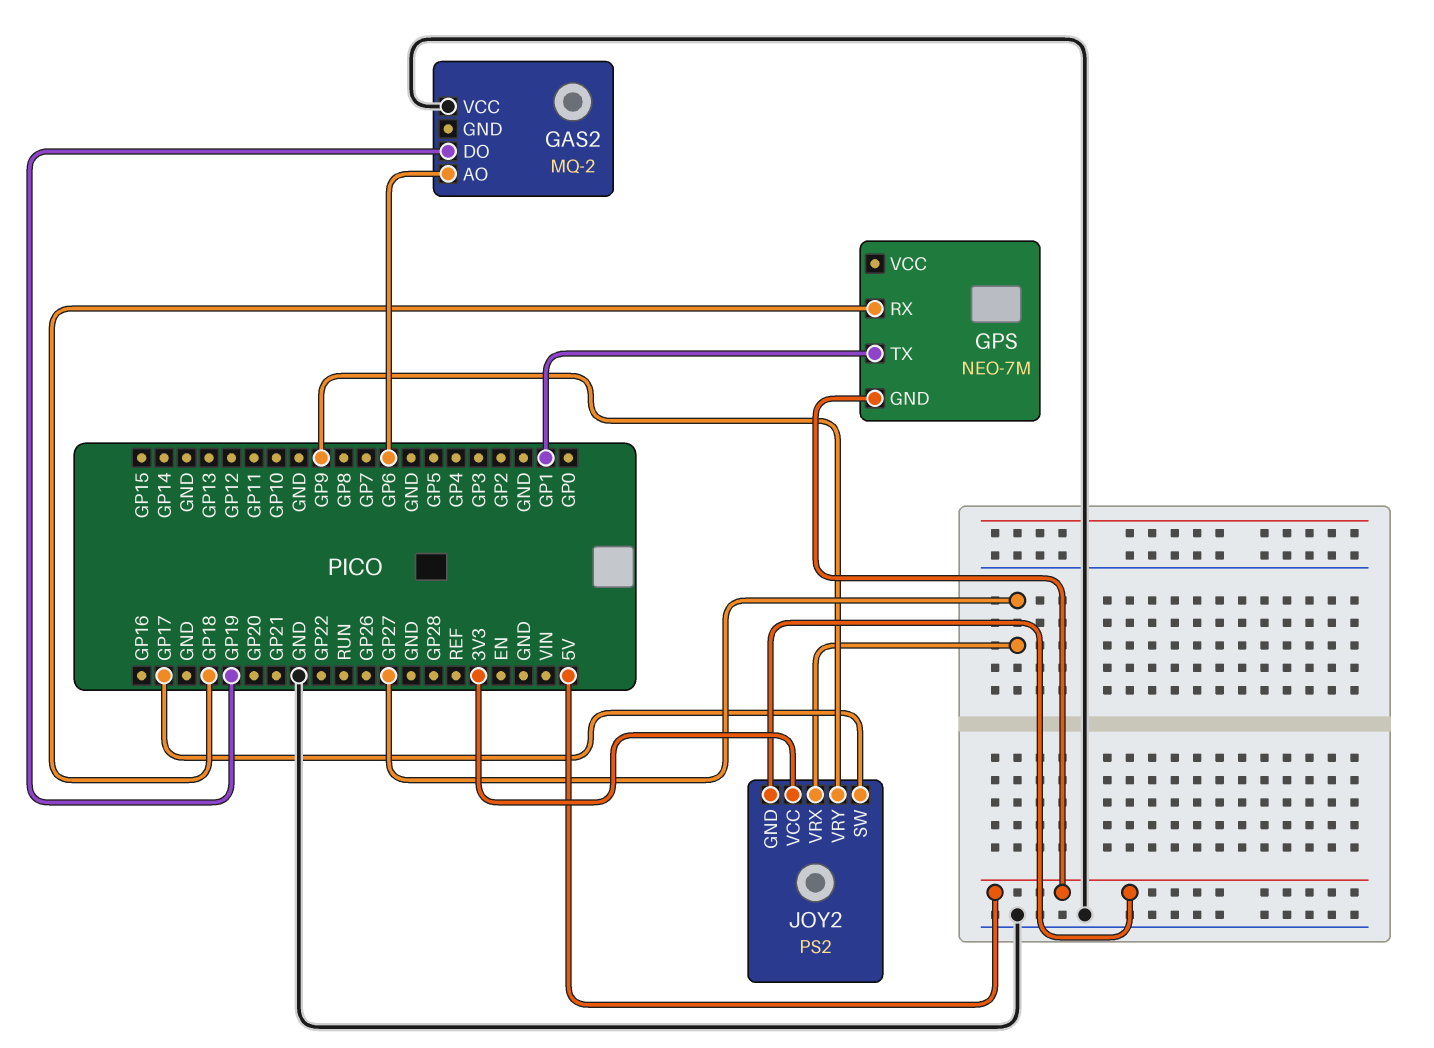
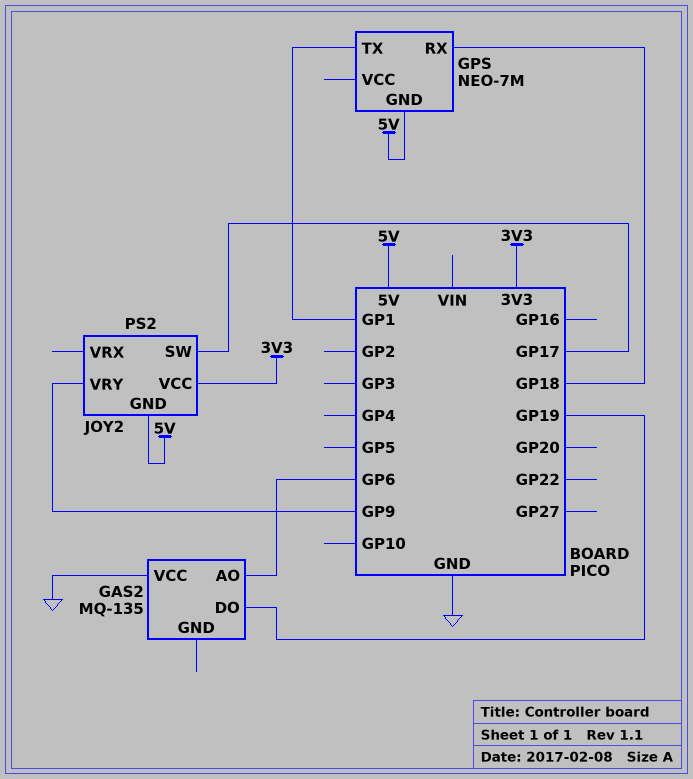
GAS2: MQ-2 -> MQ-135
JOY2 pin VRX: GP27 -> none

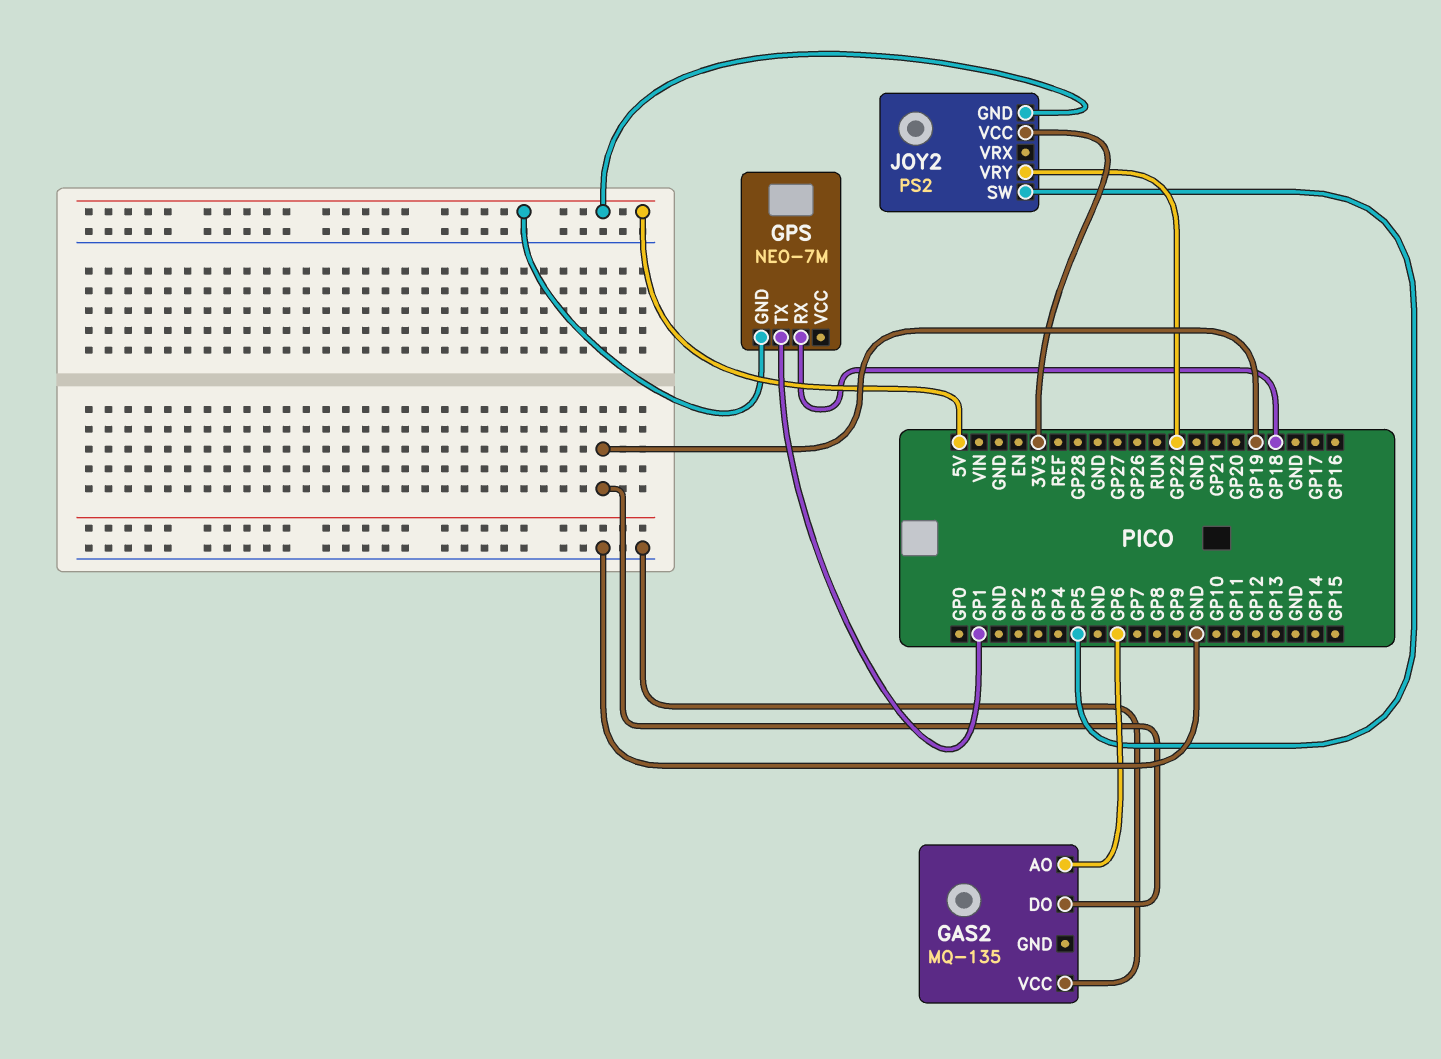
JOY2 pin SW: GP17 -> GP5
JOY2 pin VRY: GP9 -> GP22

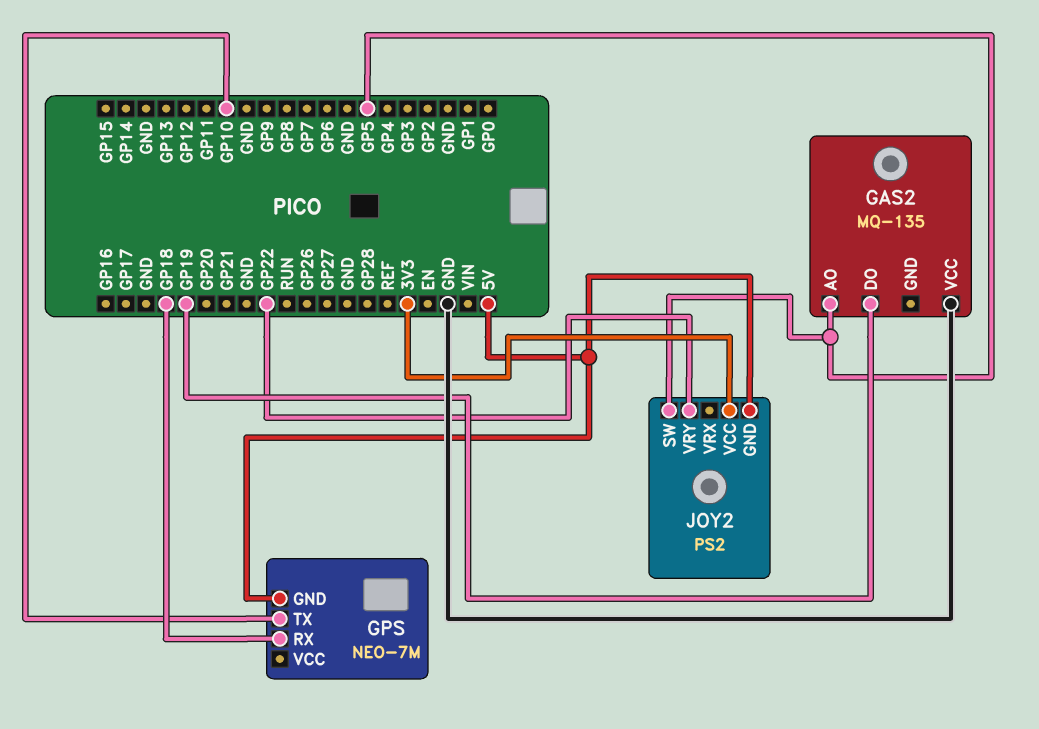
GAS2 pin AO: GP6 -> GP5
GPS pin TX: GP1 -> GP10

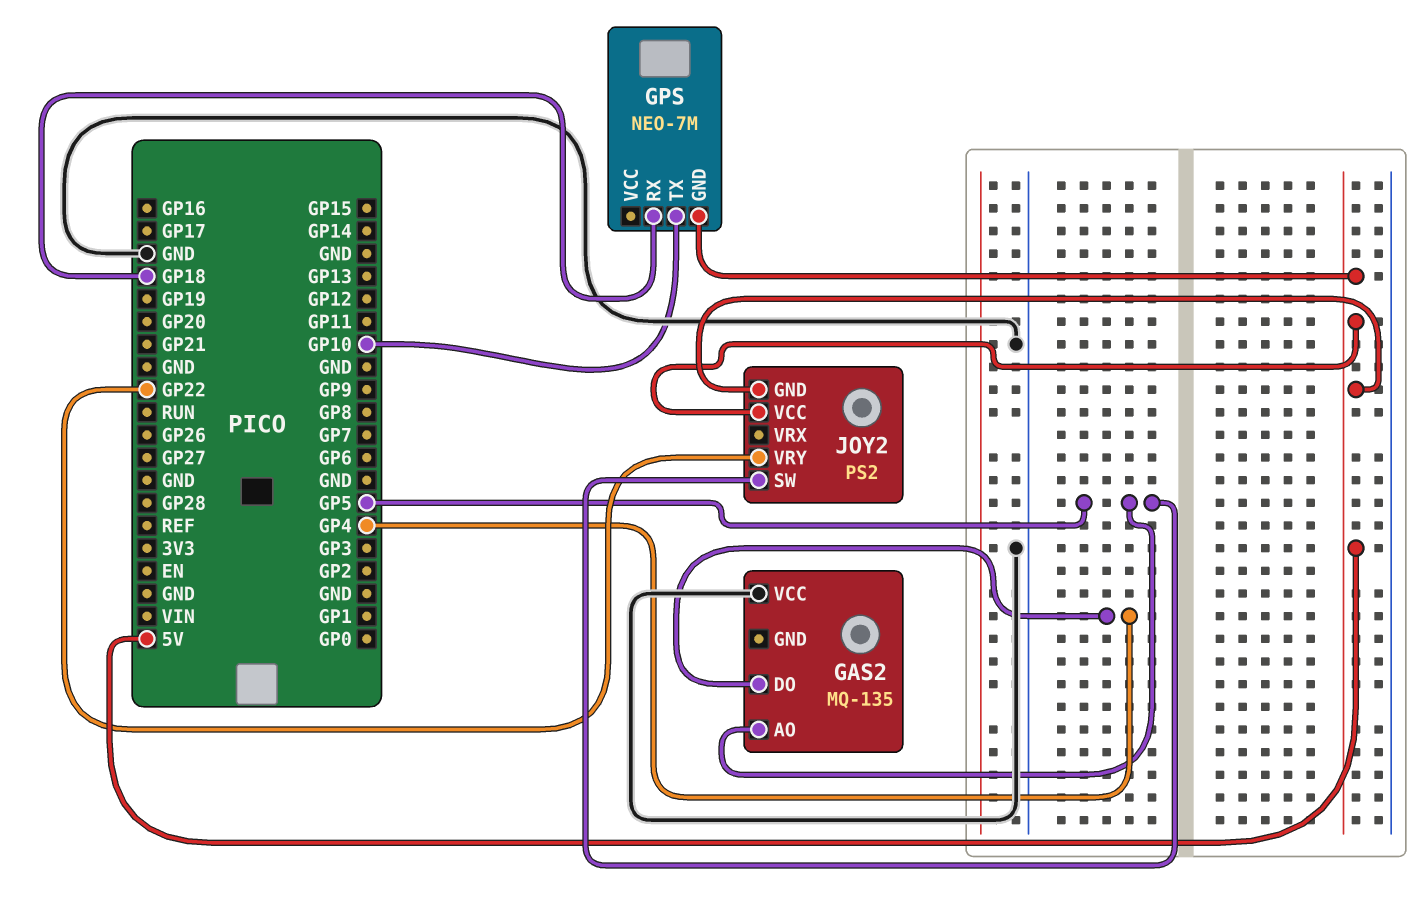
GAS2 pin DO: GP19 -> GP4
JOY2 pin VCC: 3V3 -> 5V

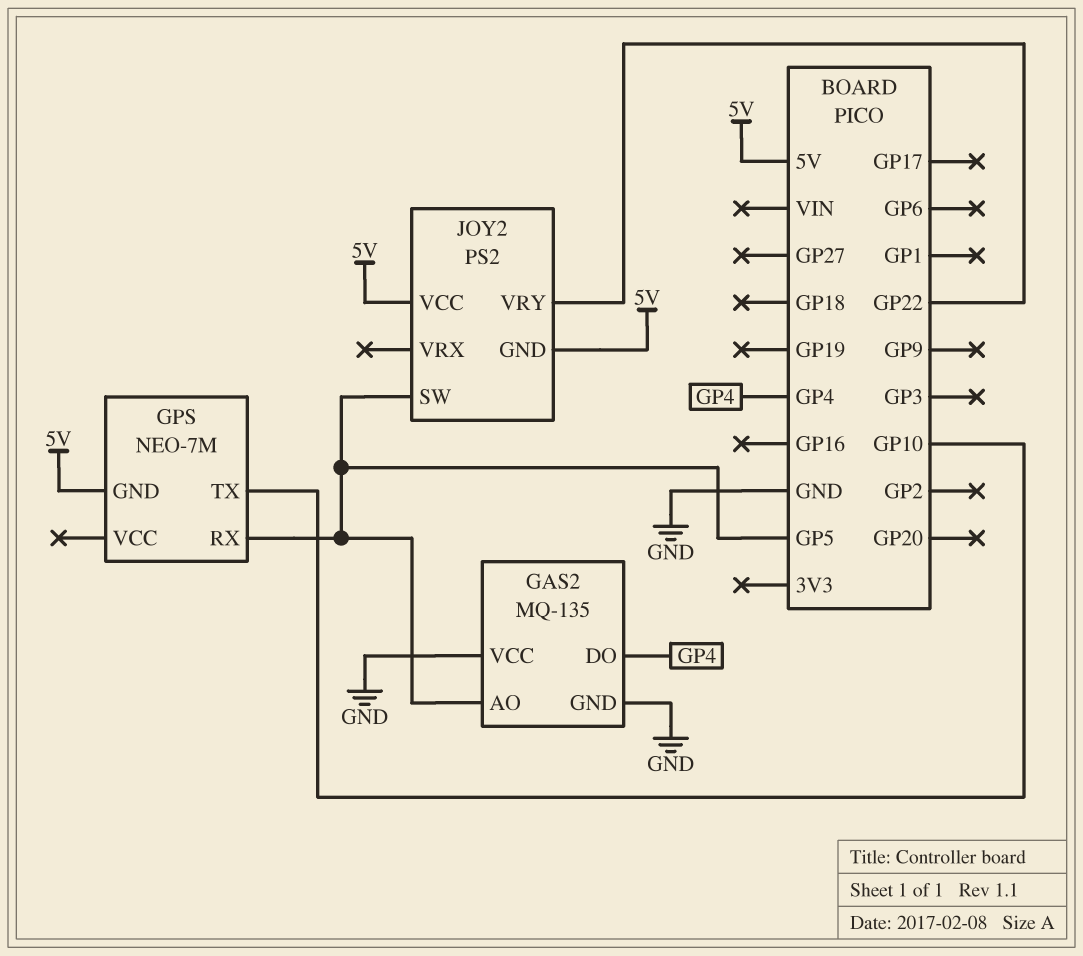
GAS2 pin GND: none -> GND
GPS pin RX: GP18 -> GP5

